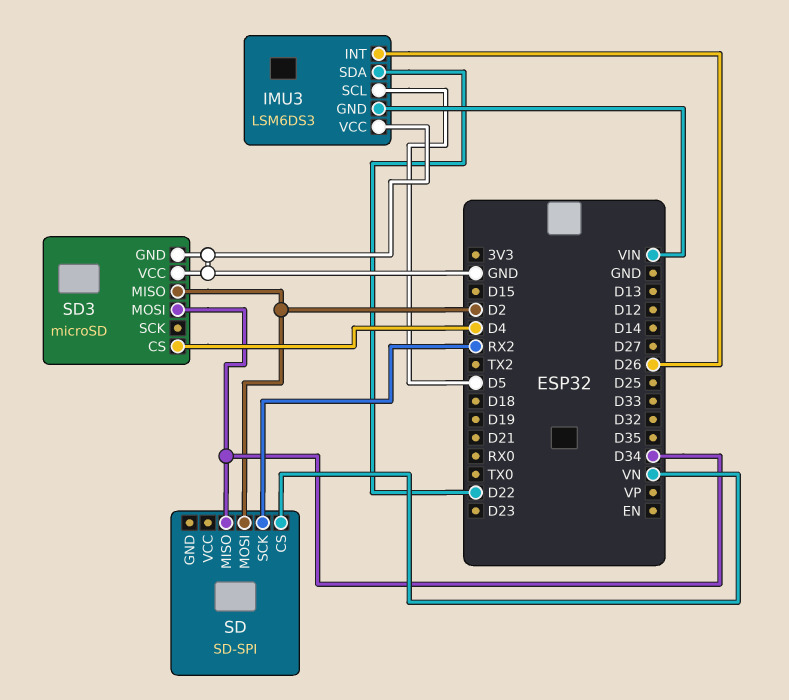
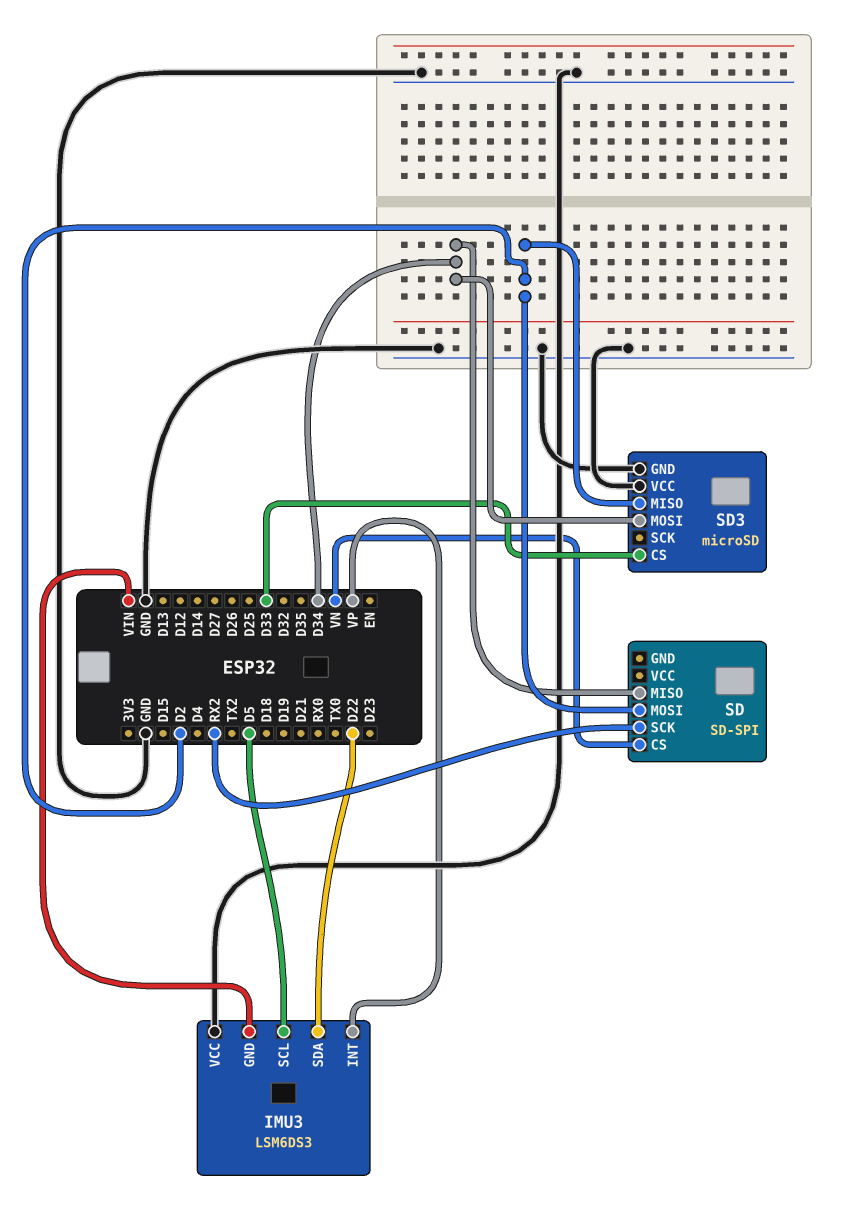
IMU3 pin INT: D26 -> VP
SD3 pin CS: D4 -> D33

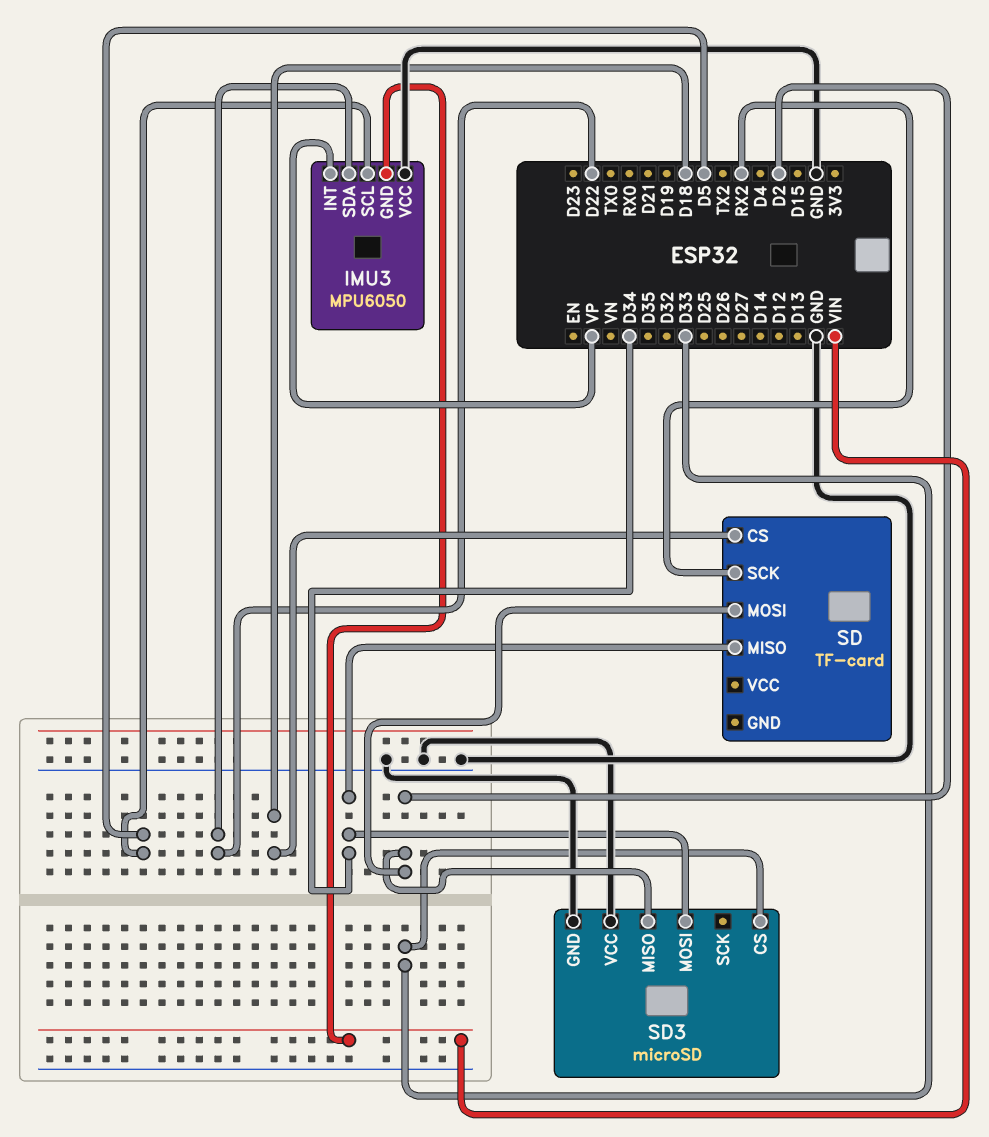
IMU3: LSM6DS3 -> MPU6050
SD: SD-SPI -> TF-card
SD pin CS: VN -> D18

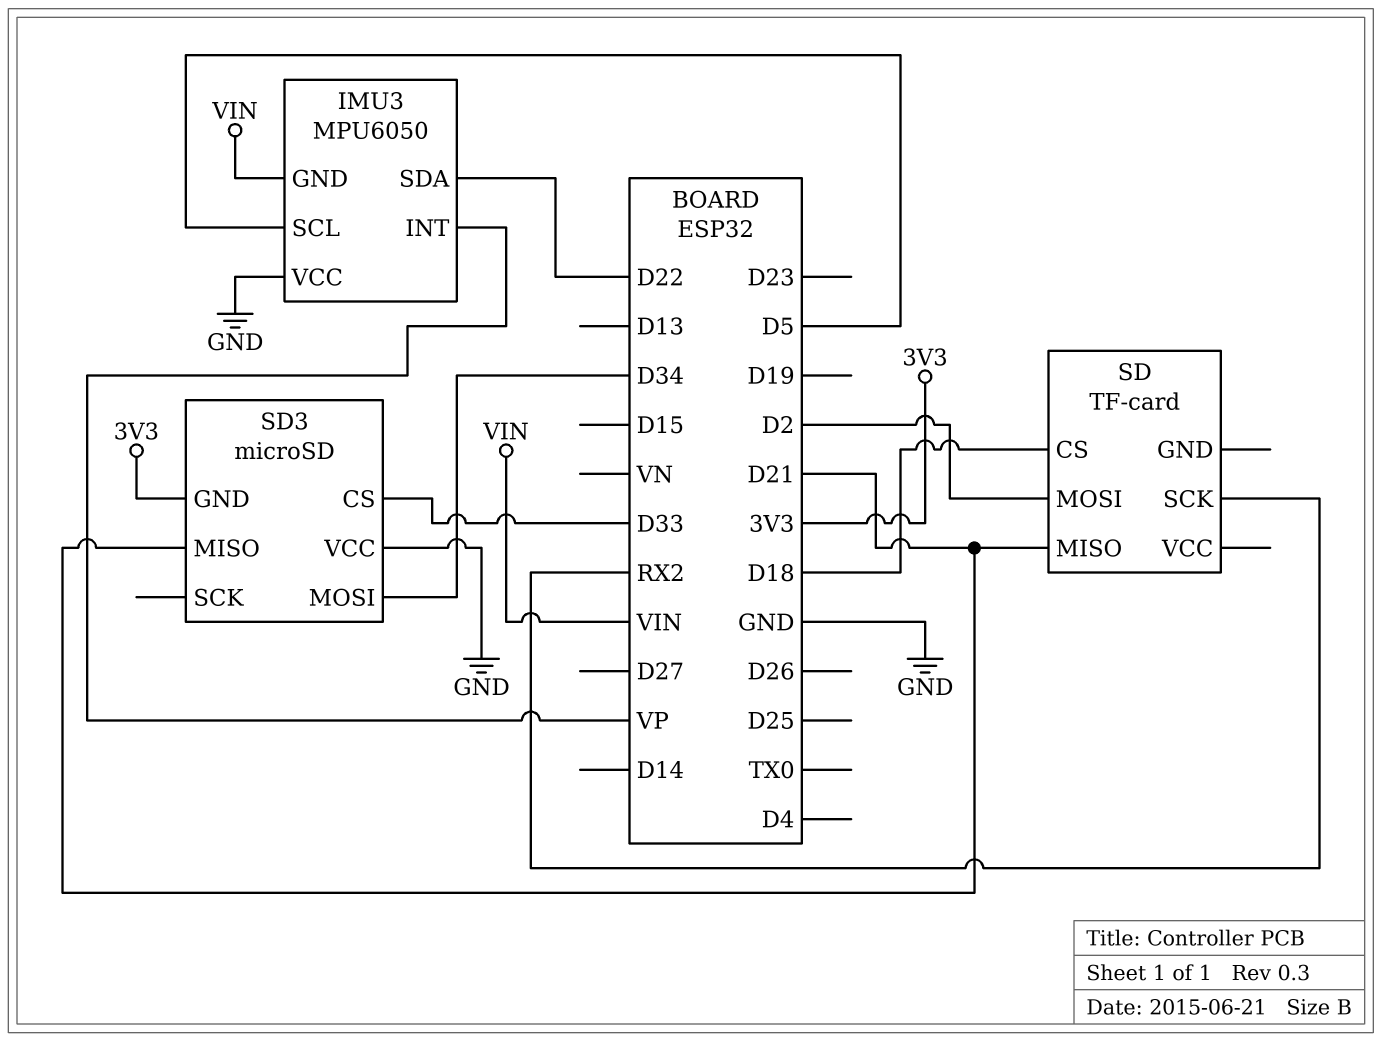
SD pin MISO: D34 -> D21
SD3 pin GND: GND -> 3V3
SD3 pin MISO: D2 -> D21

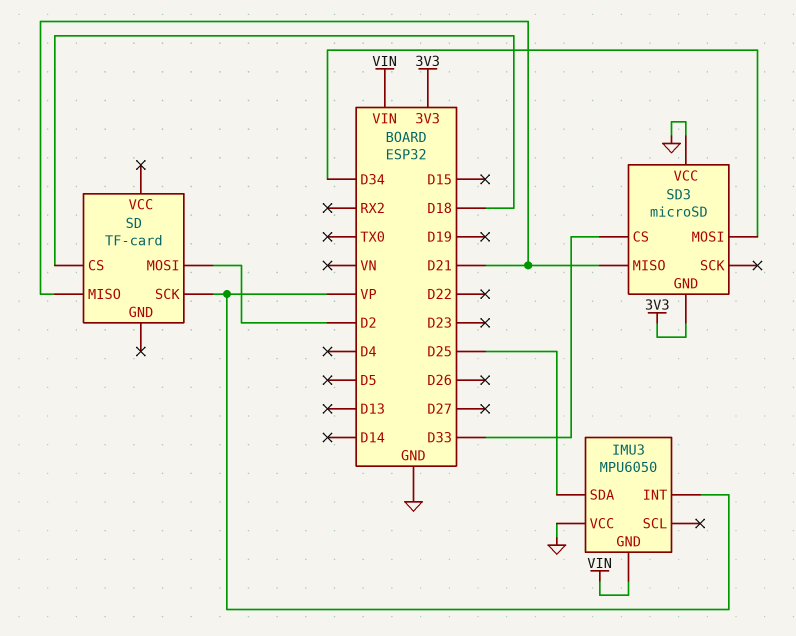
IMU3 pin SCL: D5 -> none
IMU3 pin SDA: D22 -> D25
SD pin SCK: RX2 -> VP

